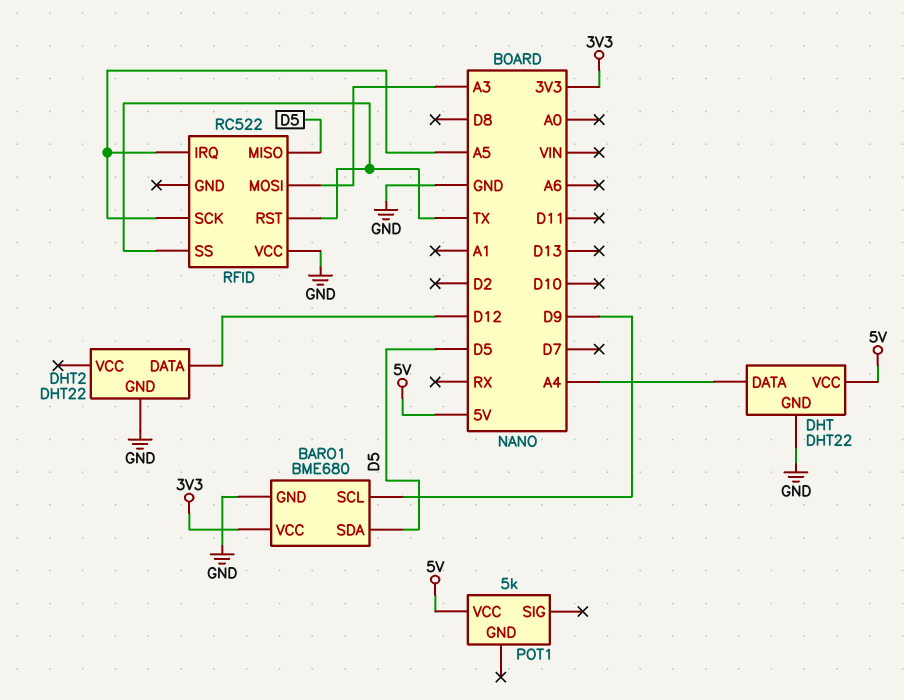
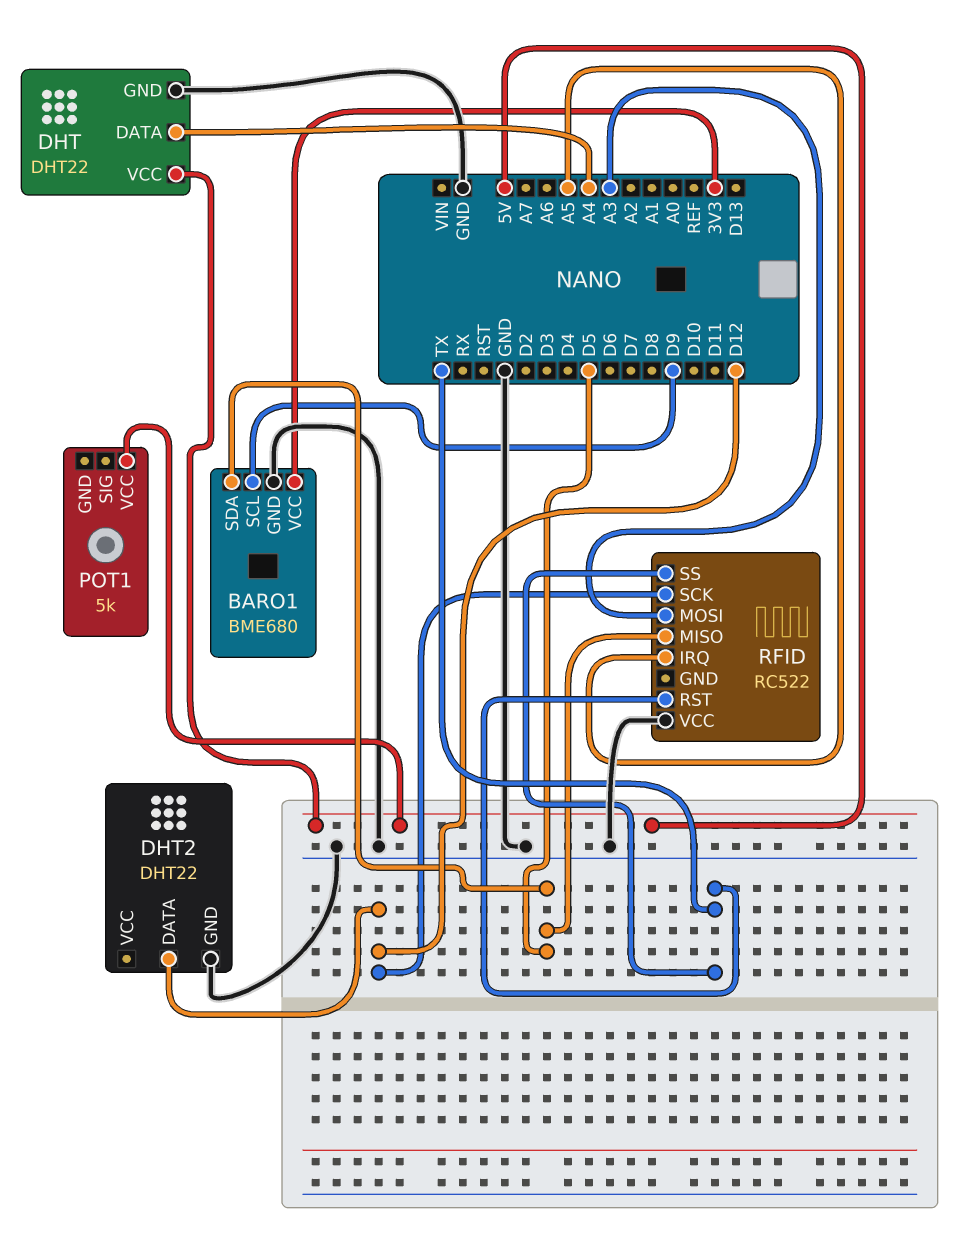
RFID pin SCK: A5 -> D12

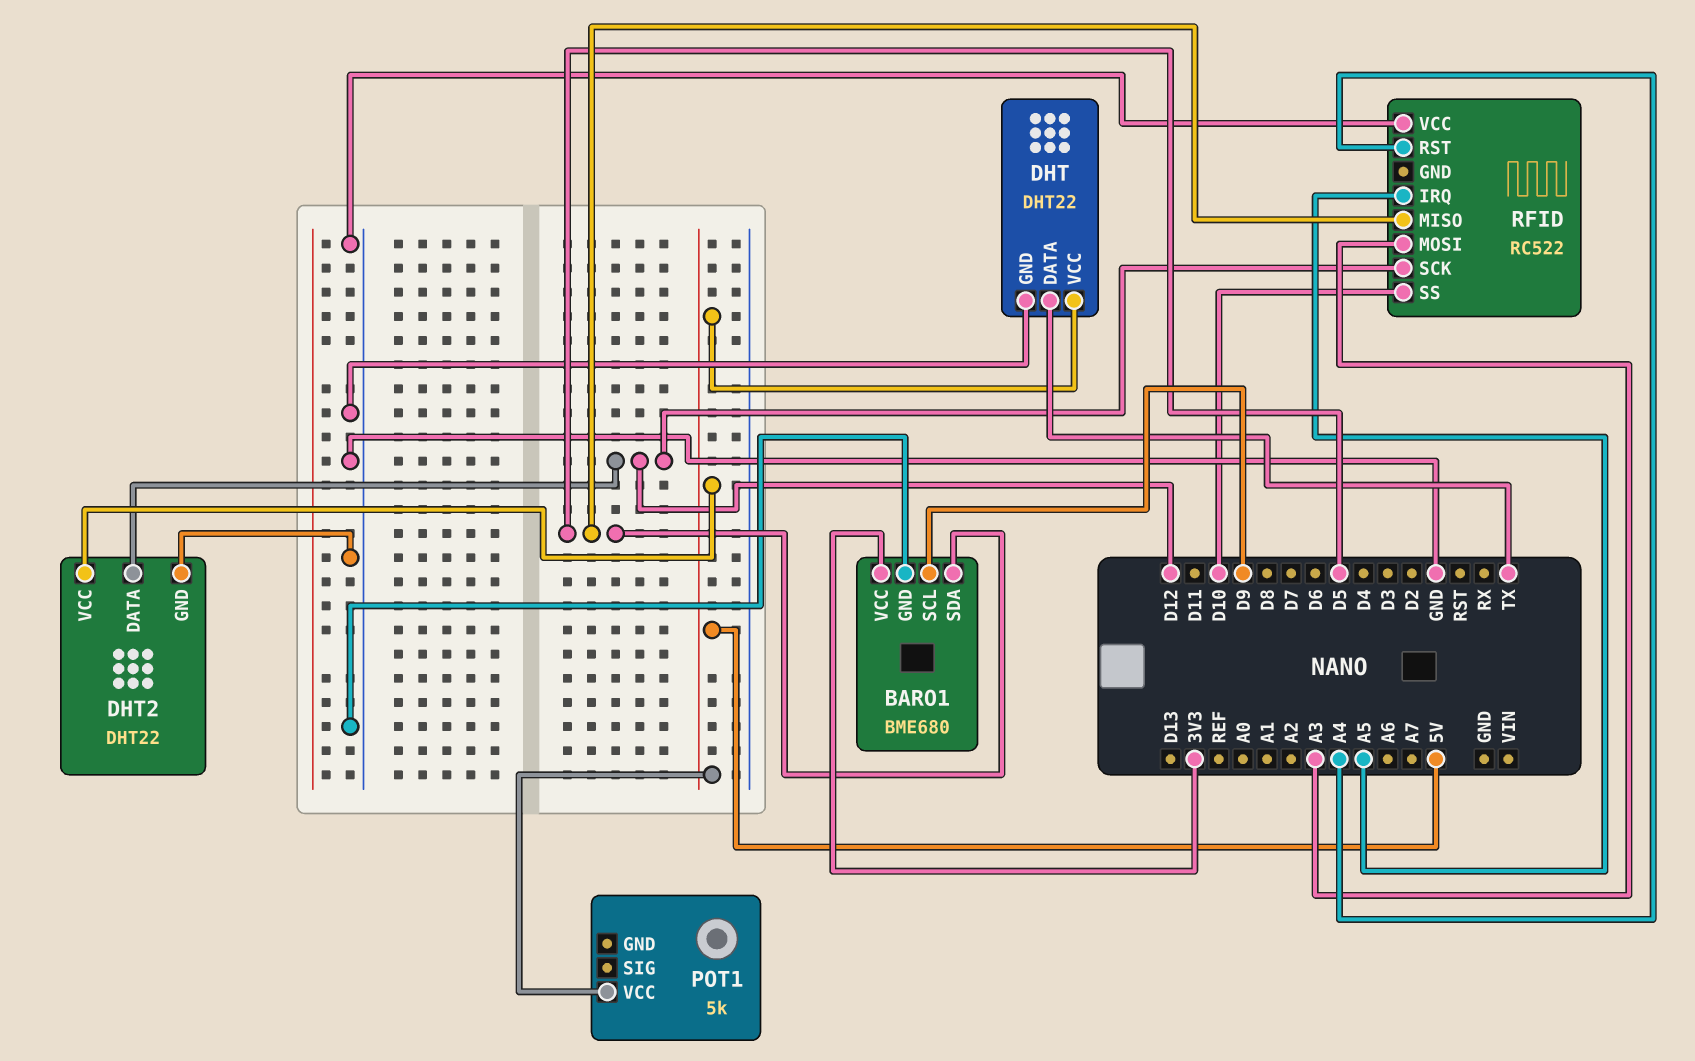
DHT pin DATA: A4 -> TX
DHT2 pin VCC: none -> 5V
RFID pin RST: TX -> A4
RFID pin SS: TX -> D10

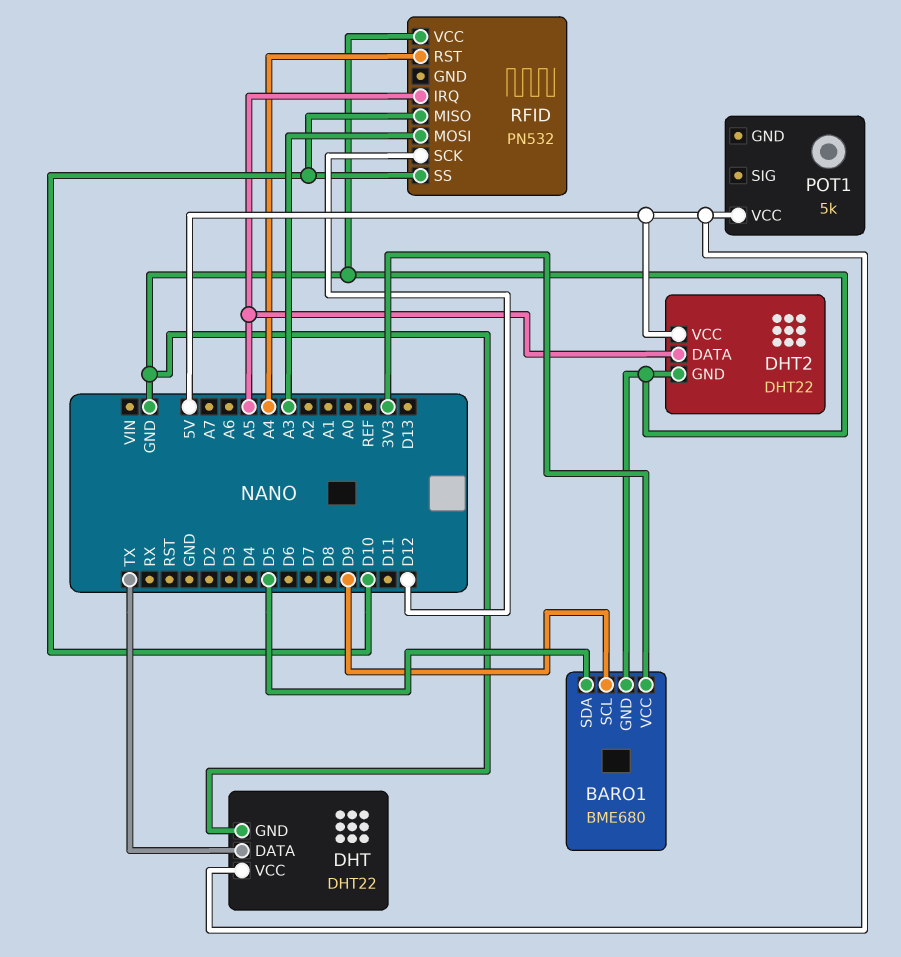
DHT2 pin DATA: D12 -> A5
RFID: RC522 -> PN532
RFID pin MISO: D5 -> D10

